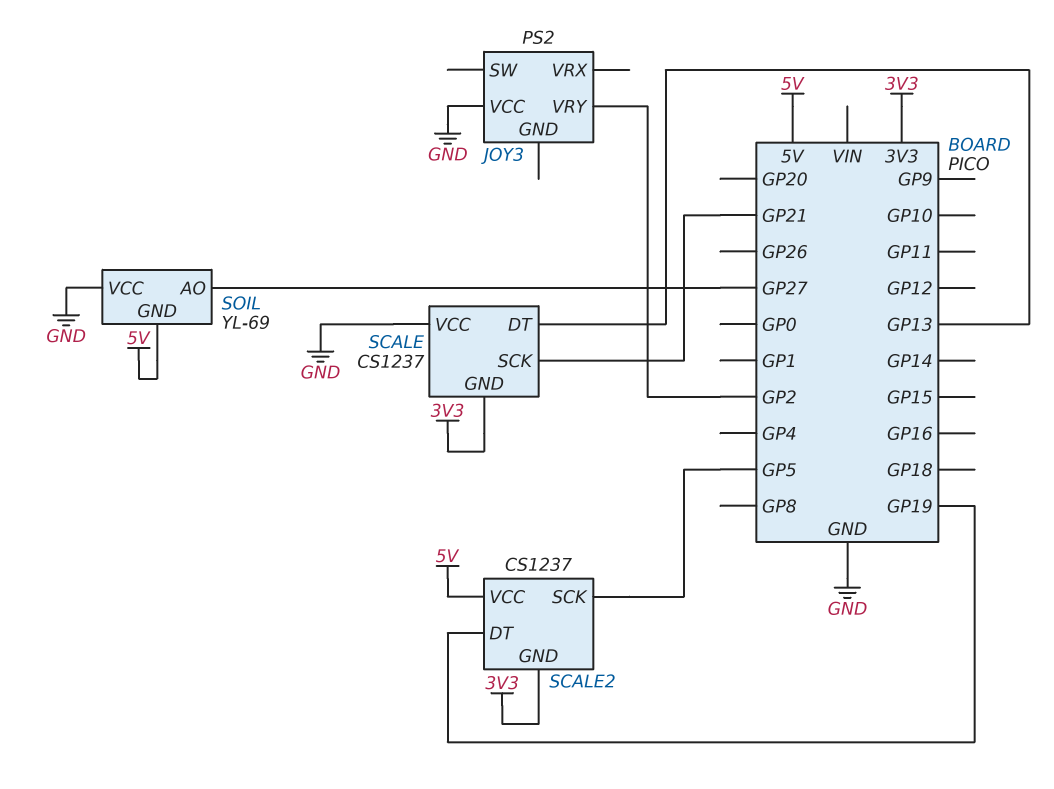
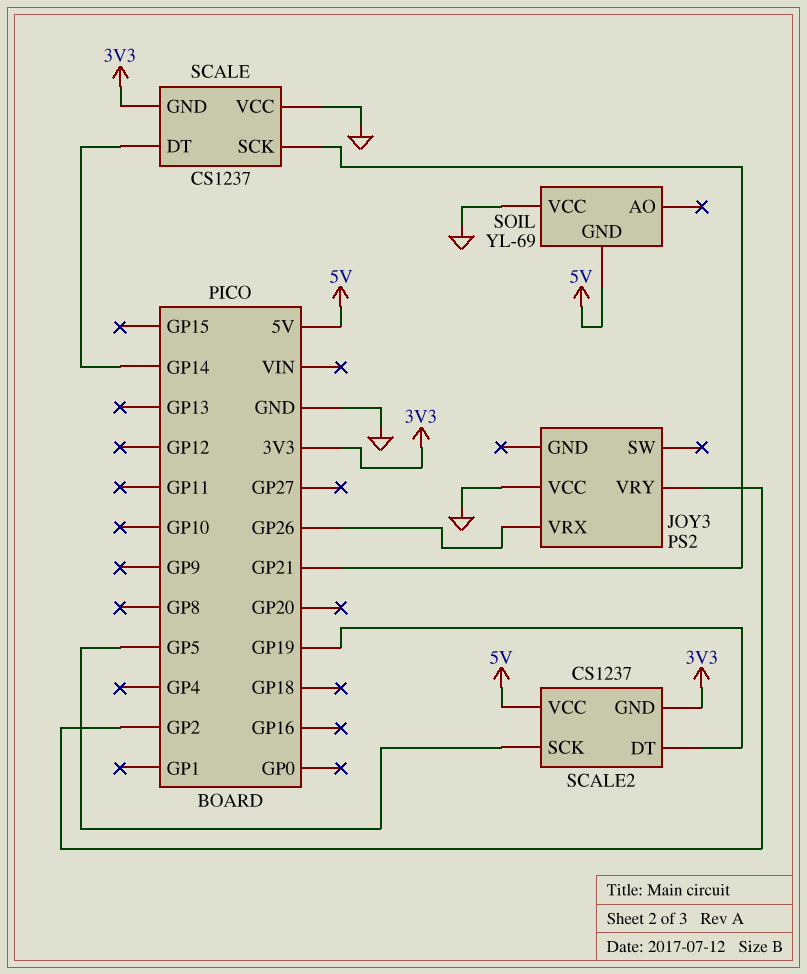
JOY3 pin VRX: none -> GP26
SCALE pin DT: GP13 -> GP14
SOIL pin AO: GP27 -> none

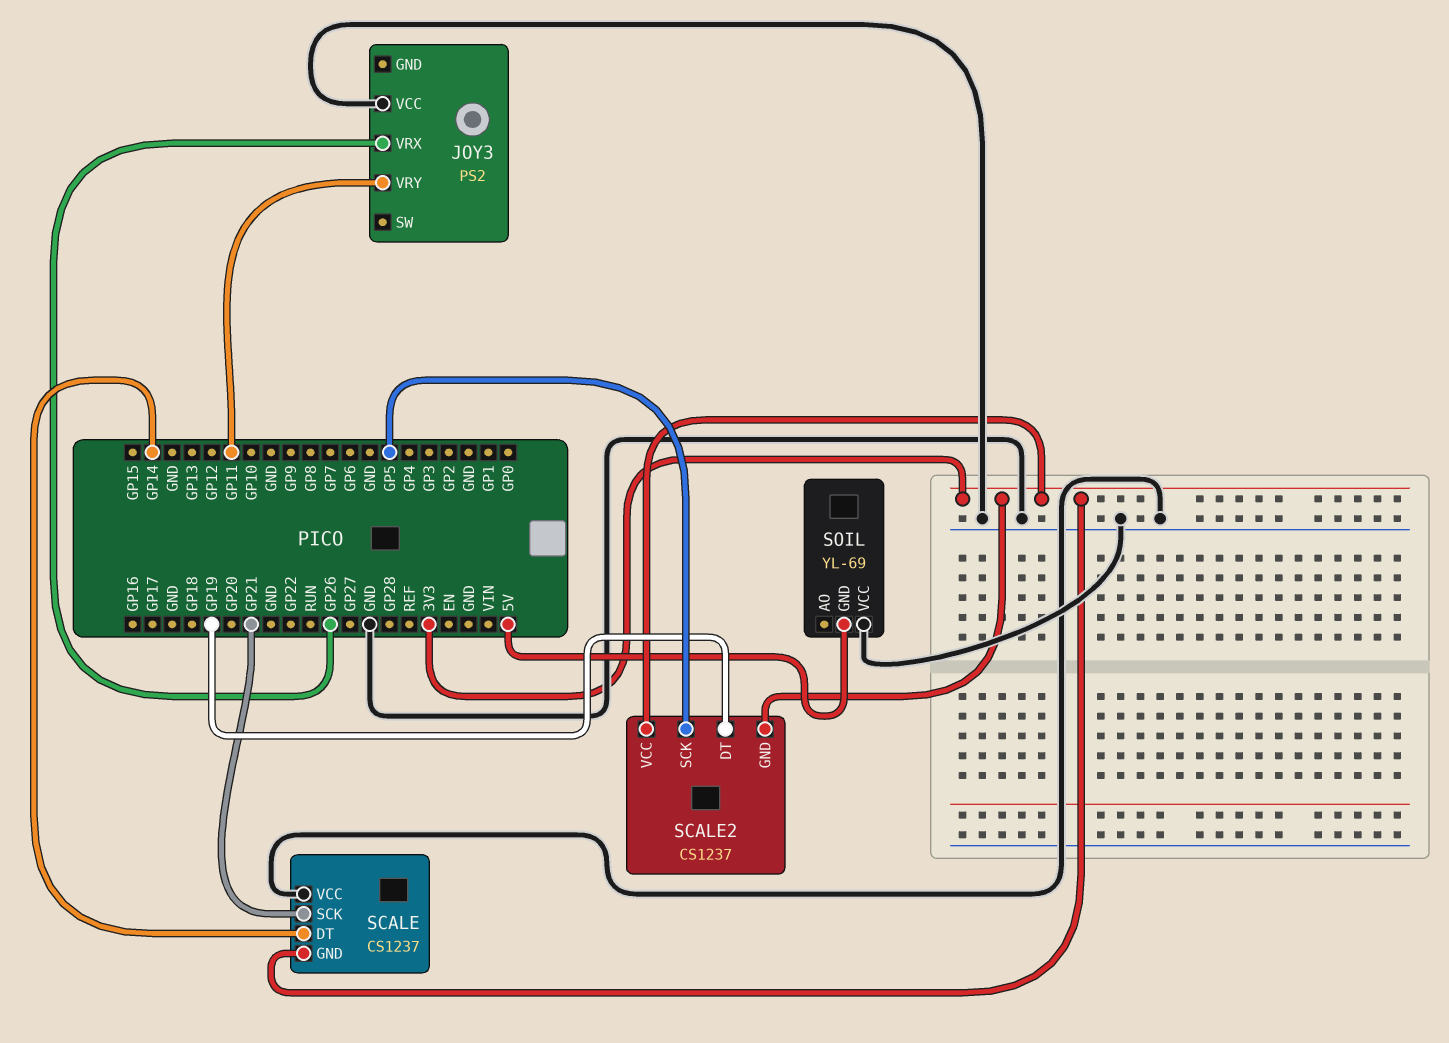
JOY3 pin VRY: GP2 -> GP11
SCALE2 pin VCC: 5V -> 3V3

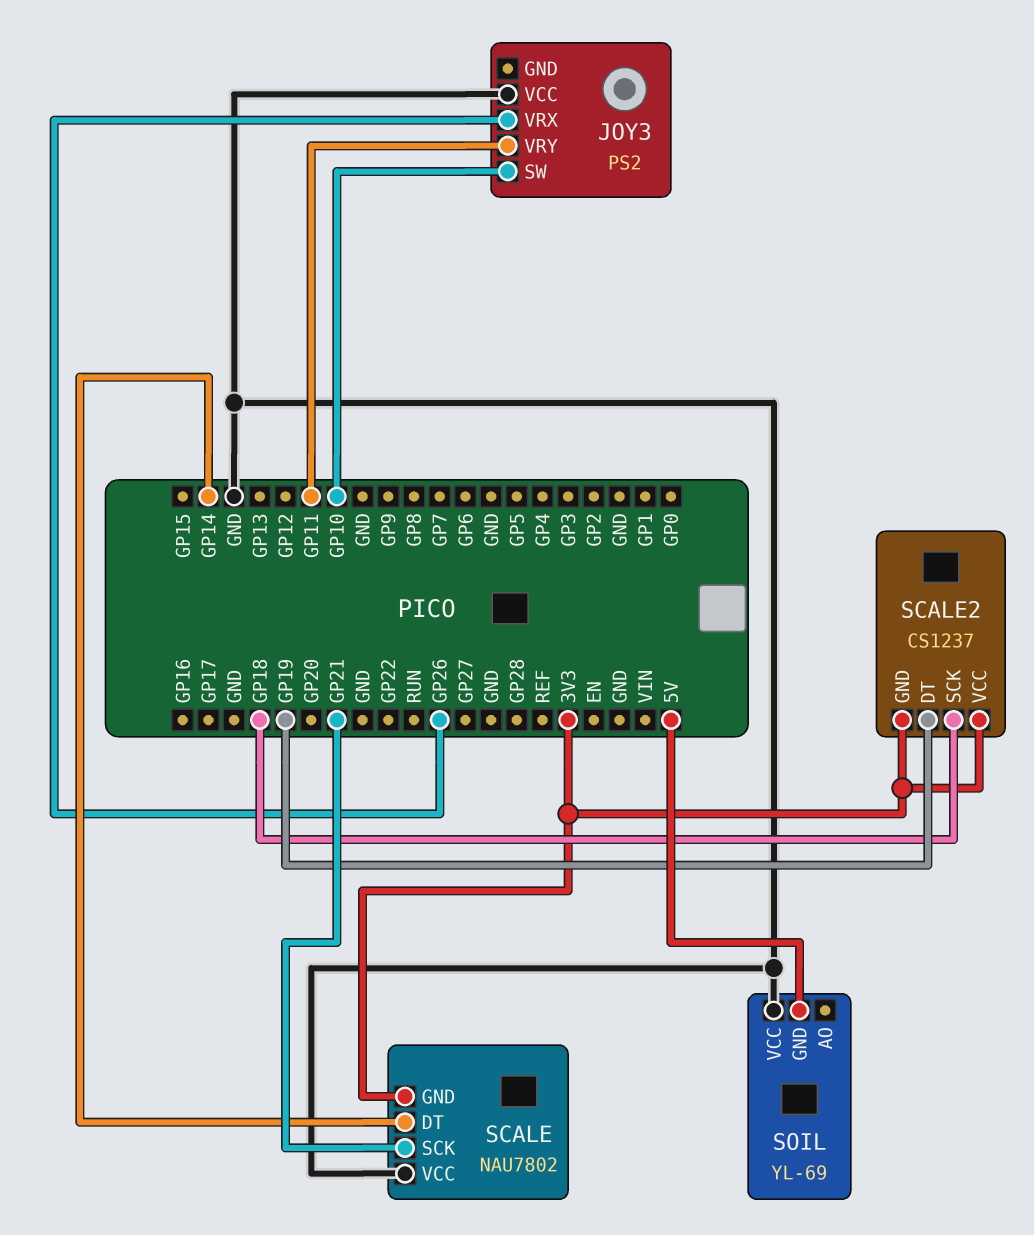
JOY3 pin SW: none -> GP10
SCALE: CS1237 -> NAU7802
SCALE2 pin SCK: GP5 -> GP18

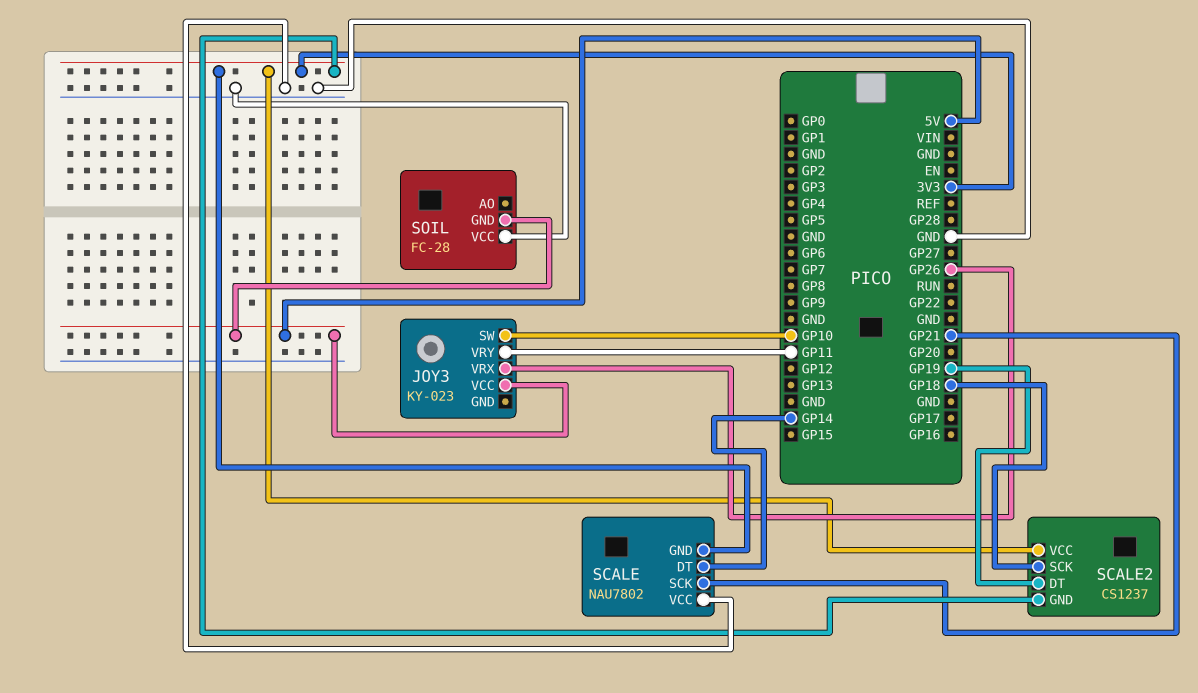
JOY3: PS2 -> KY-023
JOY3 pin VCC: GND -> 5V
SOIL: YL-69 -> FC-28

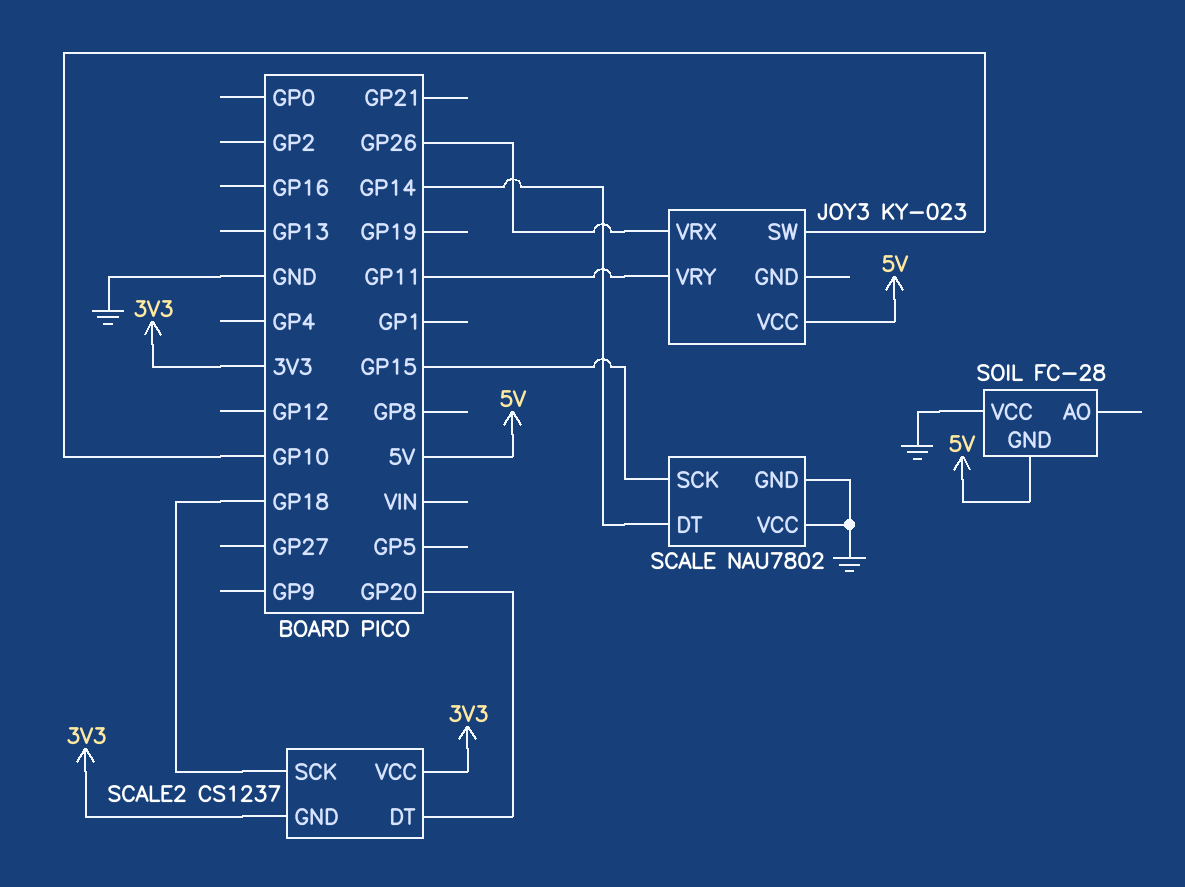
SCALE pin GND: 3V3 -> GND
SCALE pin SCK: GP21 -> GP15
SCALE2 pin DT: GP19 -> GP20

